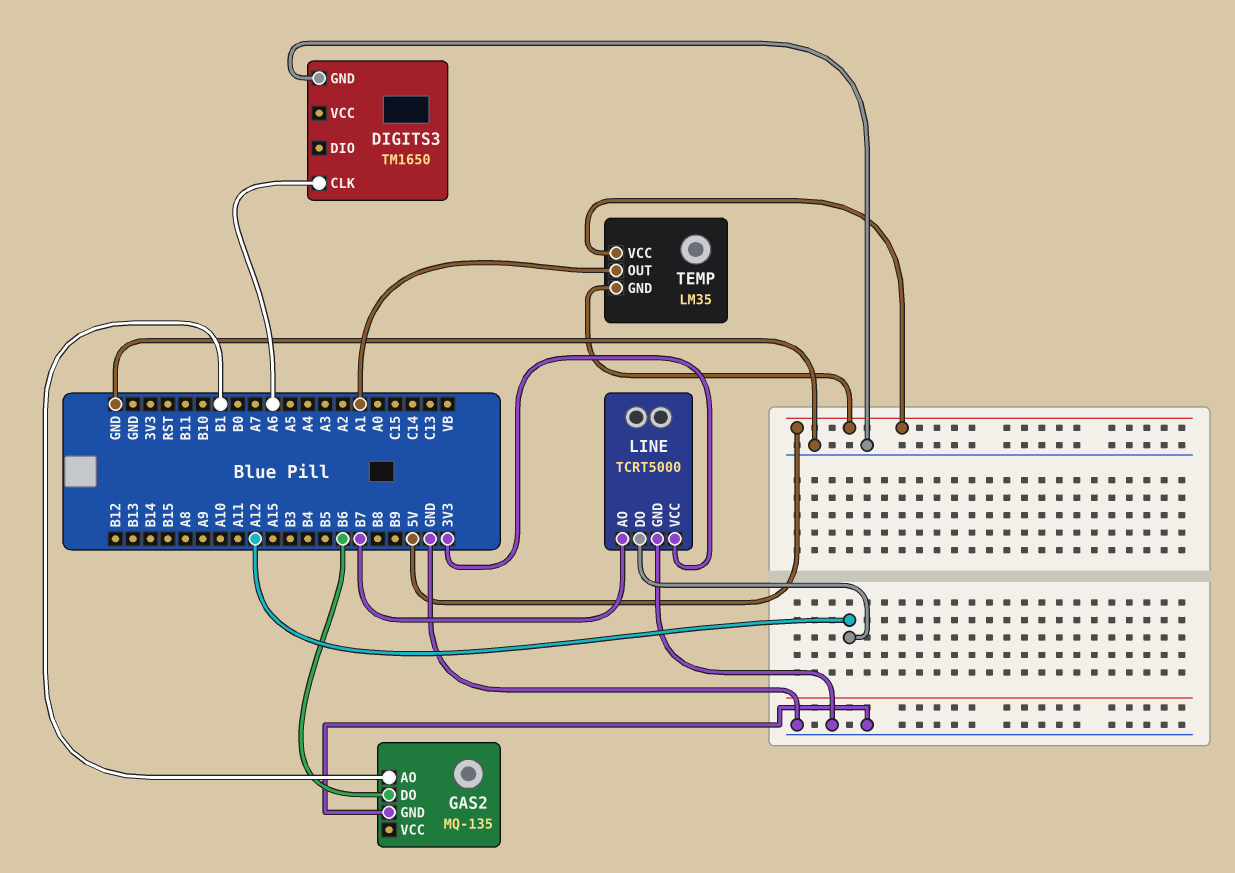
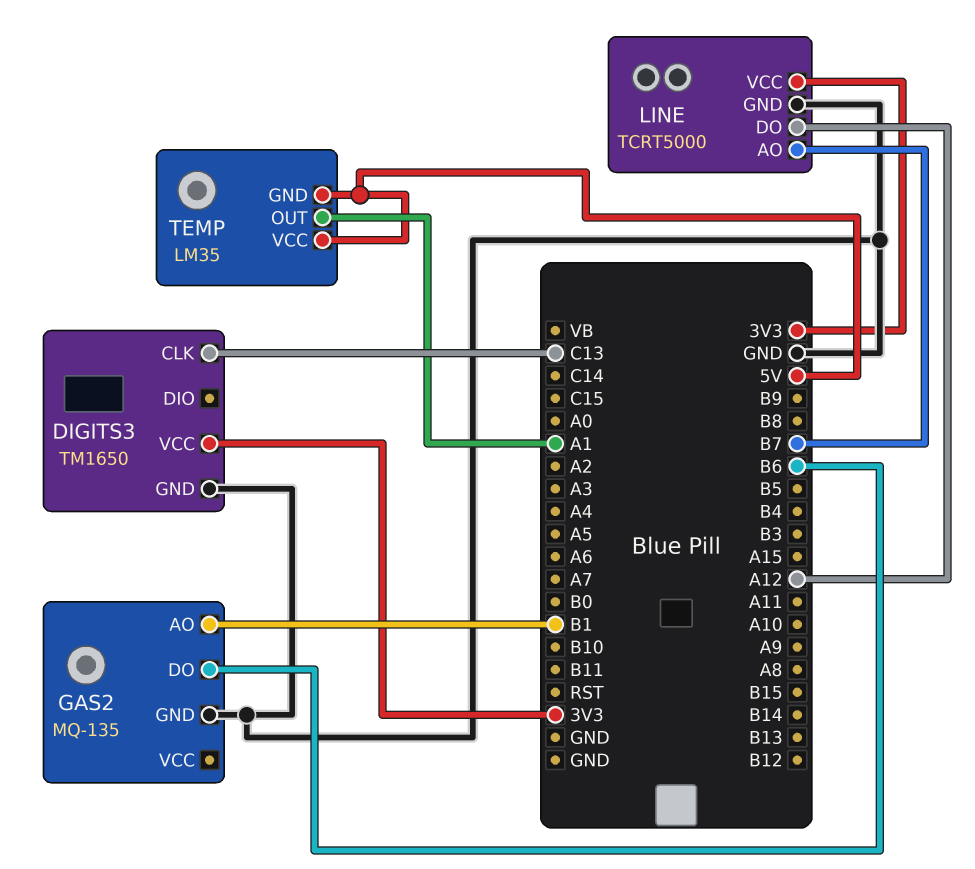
DIGITS3 pin CLK: A6 -> C13
DIGITS3 pin VCC: none -> 3V3

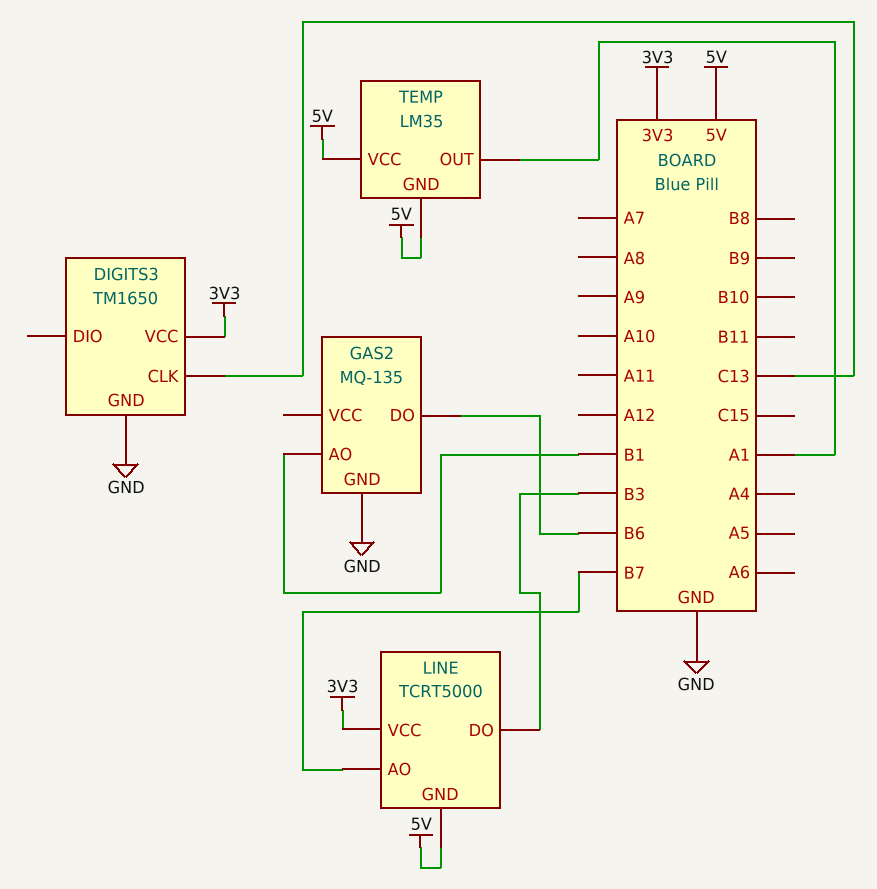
LINE pin DO: A12 -> B3
LINE pin GND: GND -> 5V

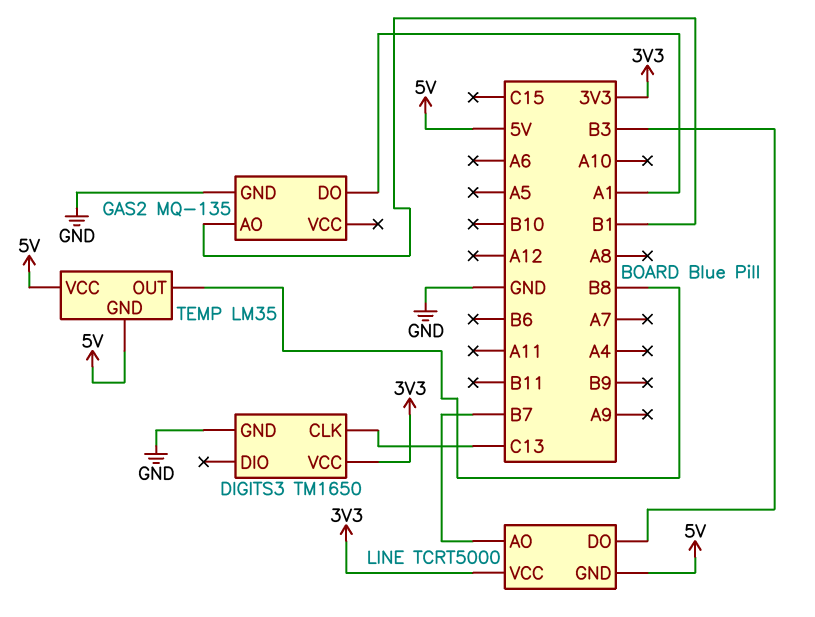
GAS2 pin DO: B6 -> A1
TEMP pin OUT: A1 -> B8

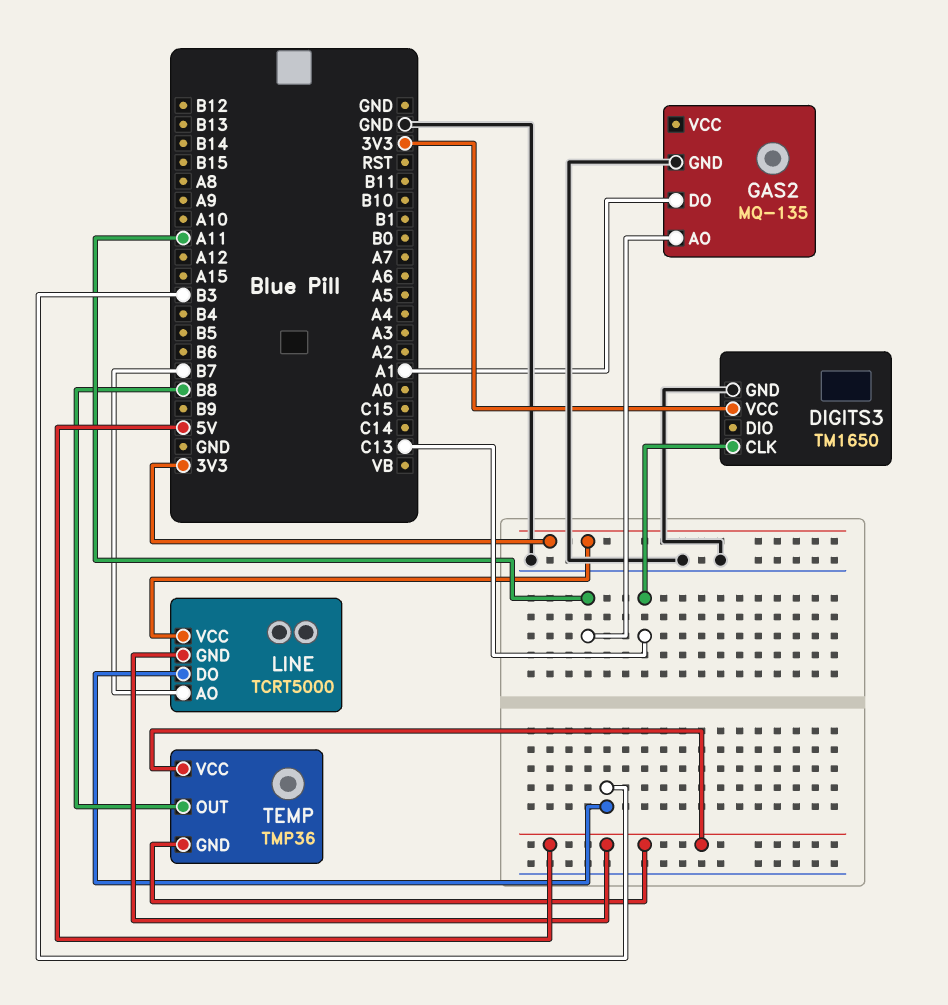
GAS2 pin AO: B1 -> A11
TEMP: LM35 -> TMP36

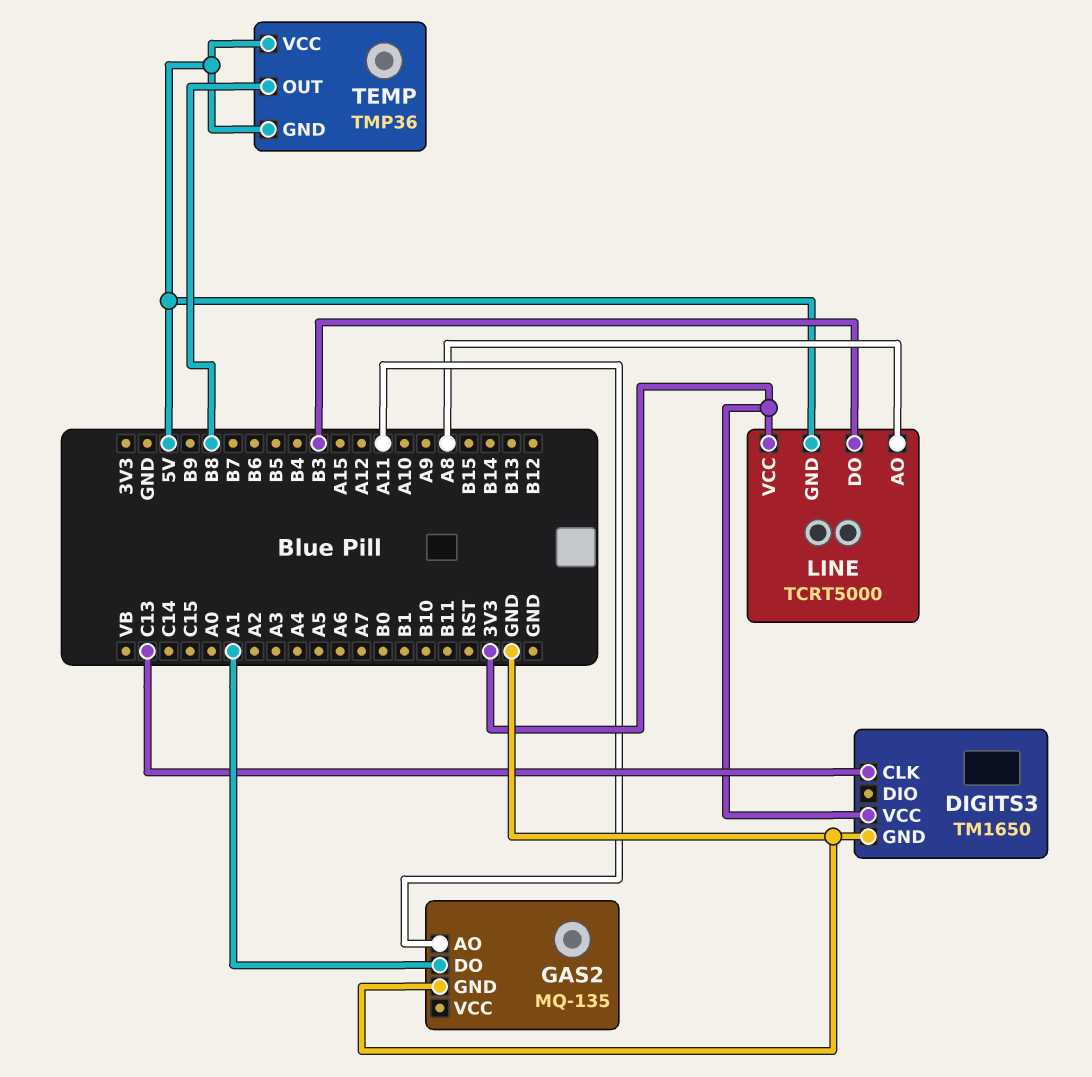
LINE pin AO: B7 -> A8

